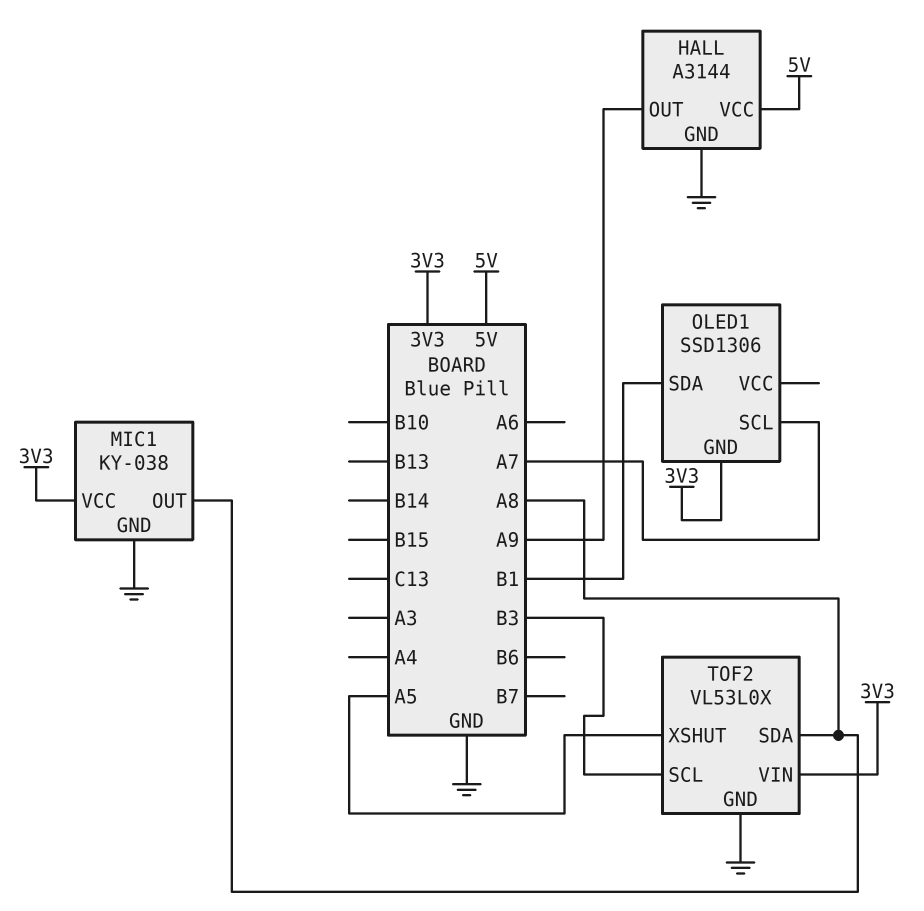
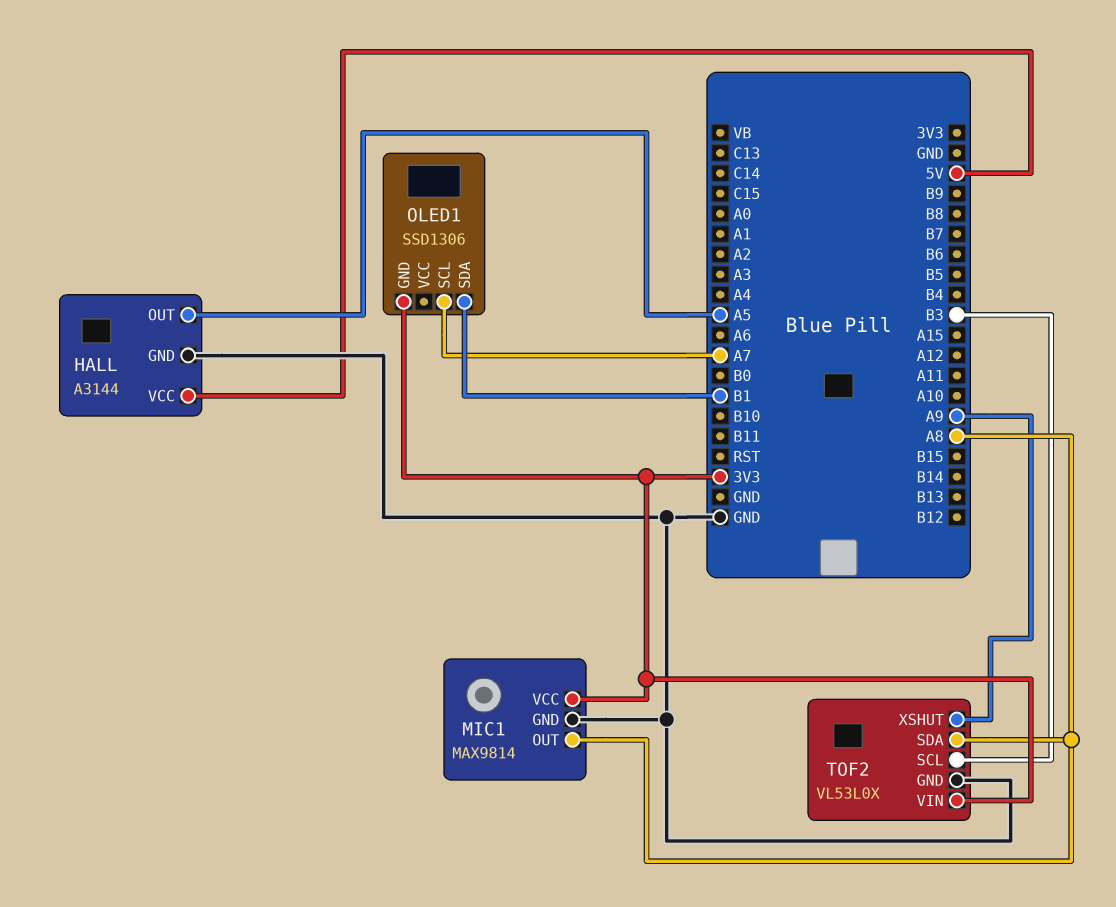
HALL pin OUT: A9 -> A5
MIC1: KY-038 -> MAX9814
TOF2 pin XSHUT: A5 -> A9

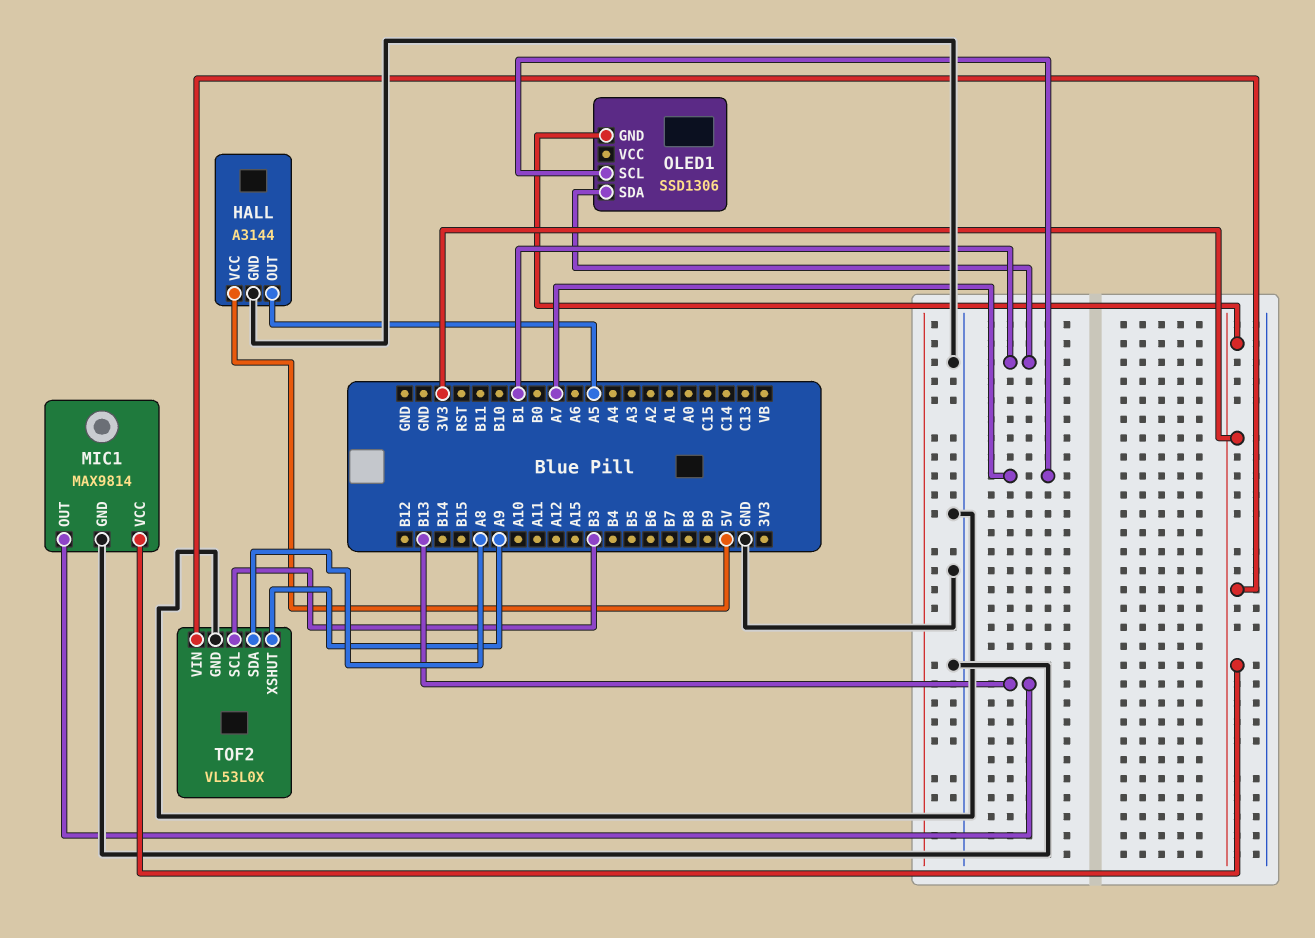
MIC1 pin OUT: A8 -> B13

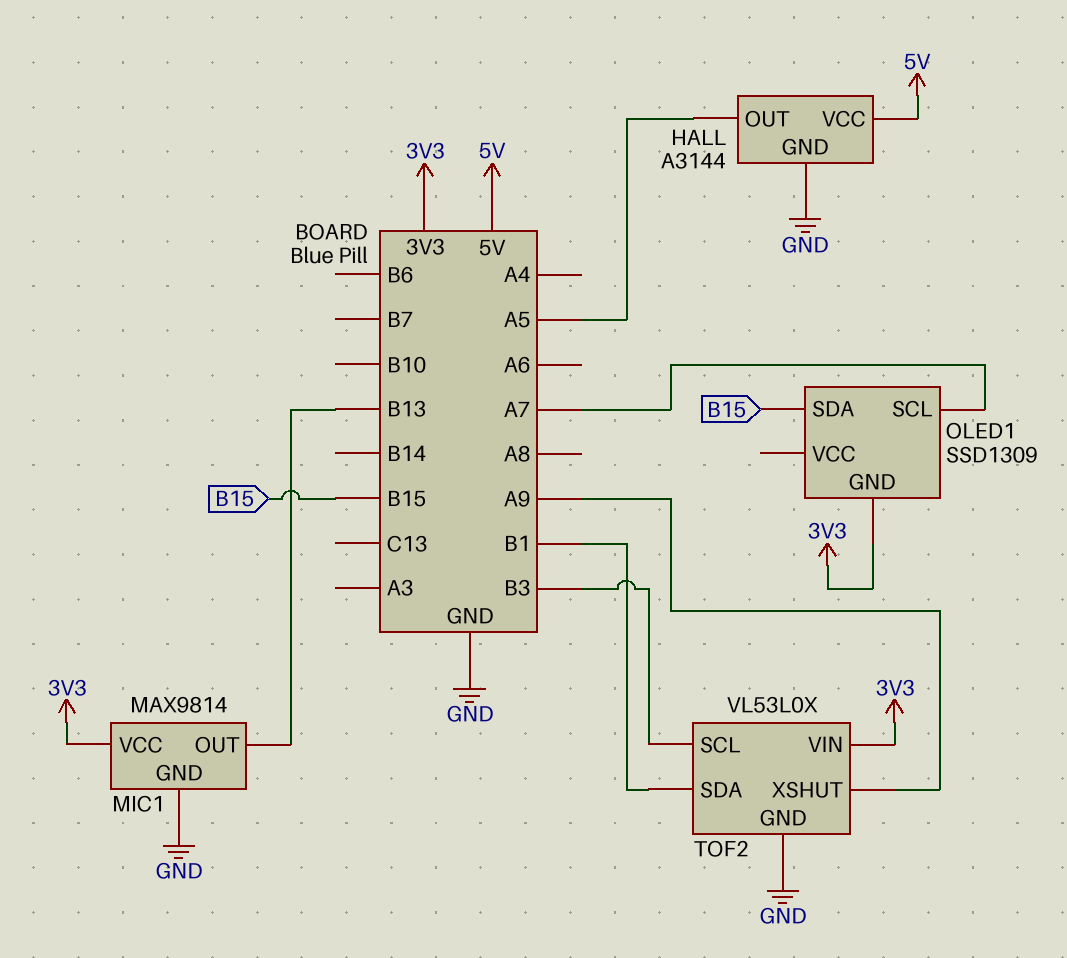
OLED1: SSD1306 -> SSD1309
OLED1 pin SDA: B1 -> B15
TOF2 pin SDA: A8 -> B1

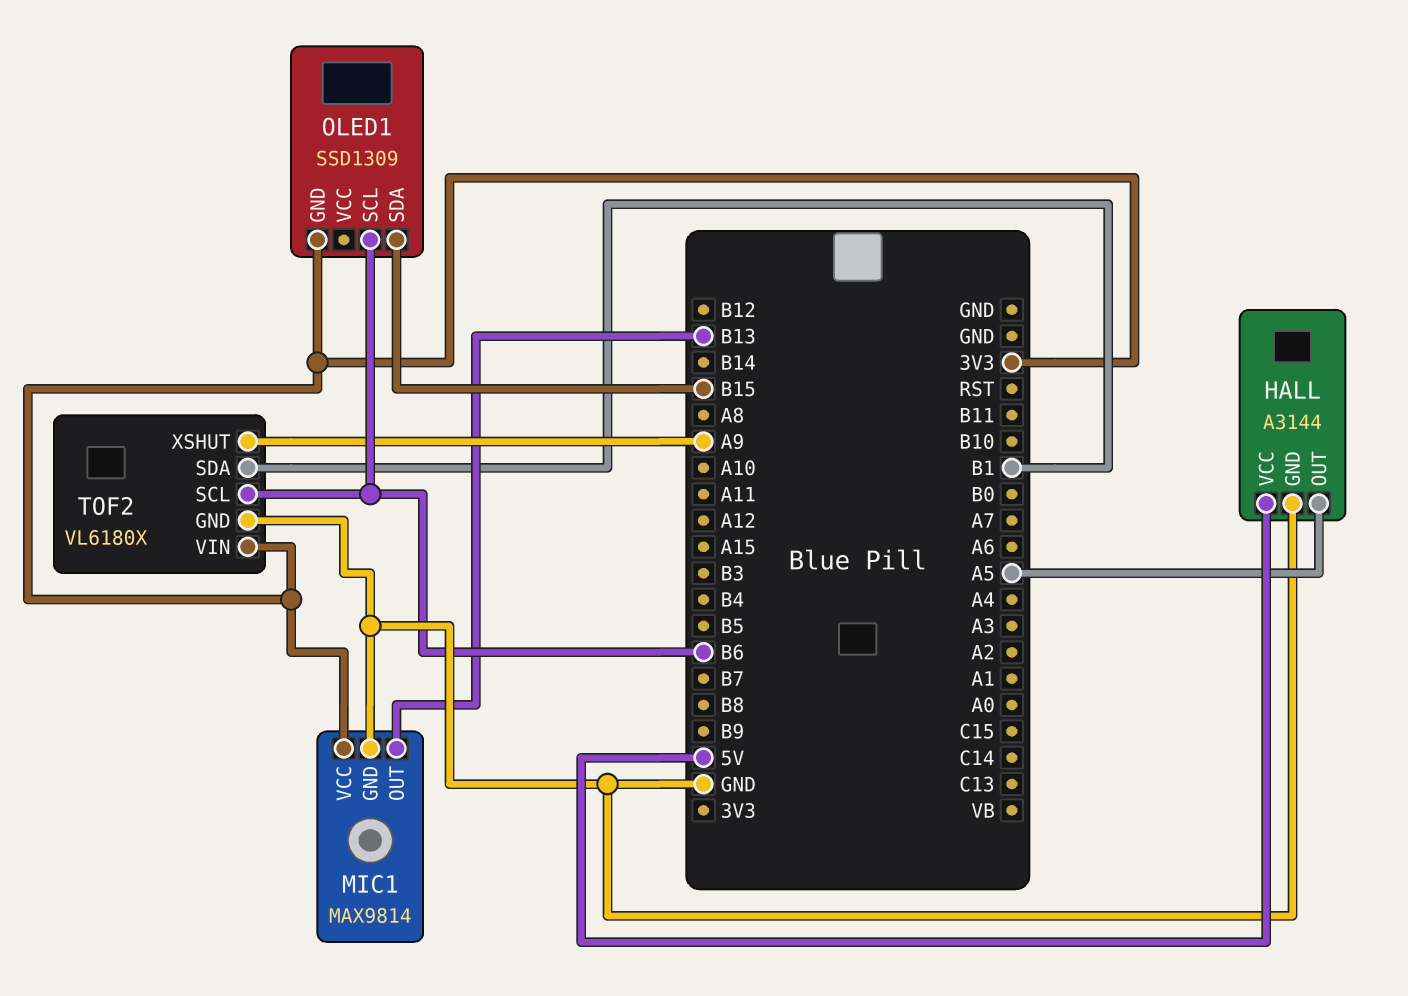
OLED1 pin SCL: A7 -> B6
TOF2: VL53L0X -> VL6180X
TOF2 pin SCL: B3 -> B6

